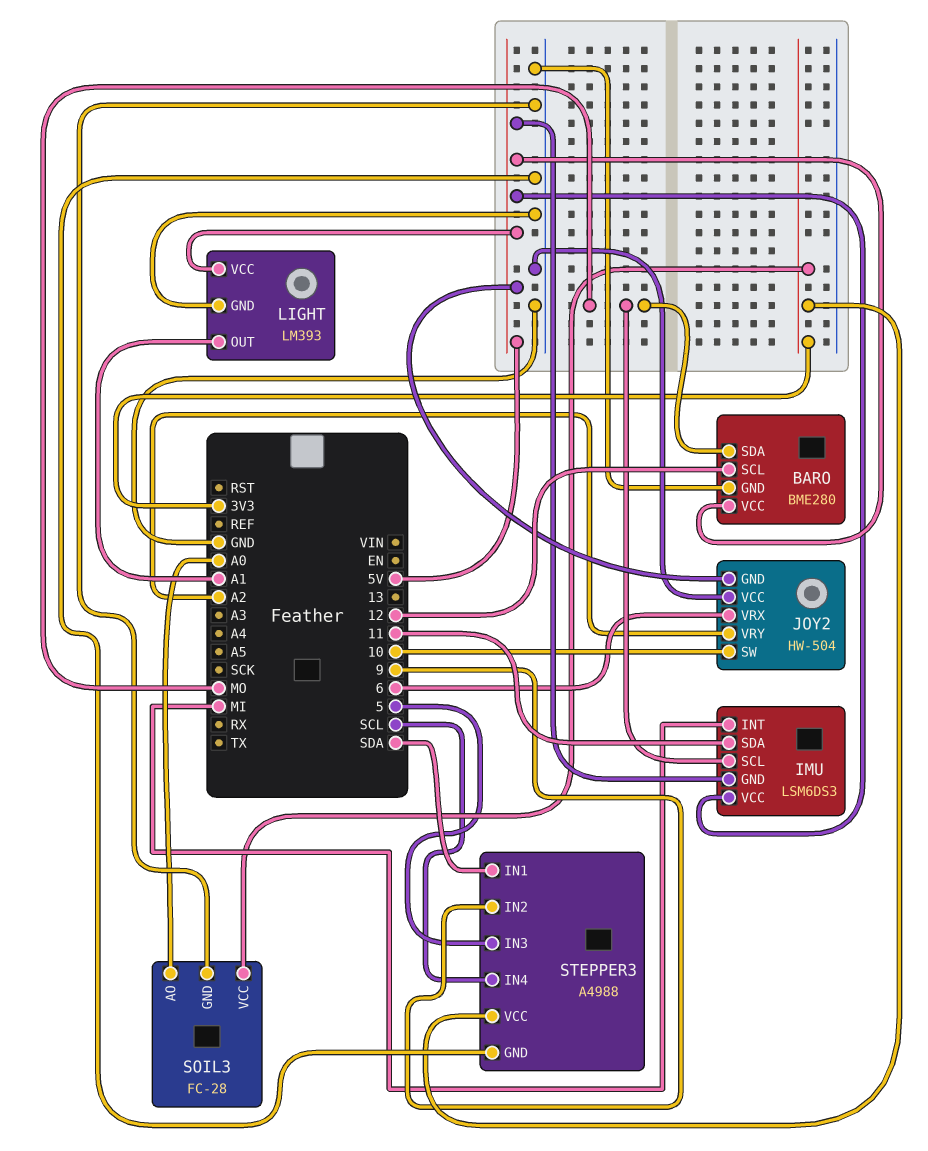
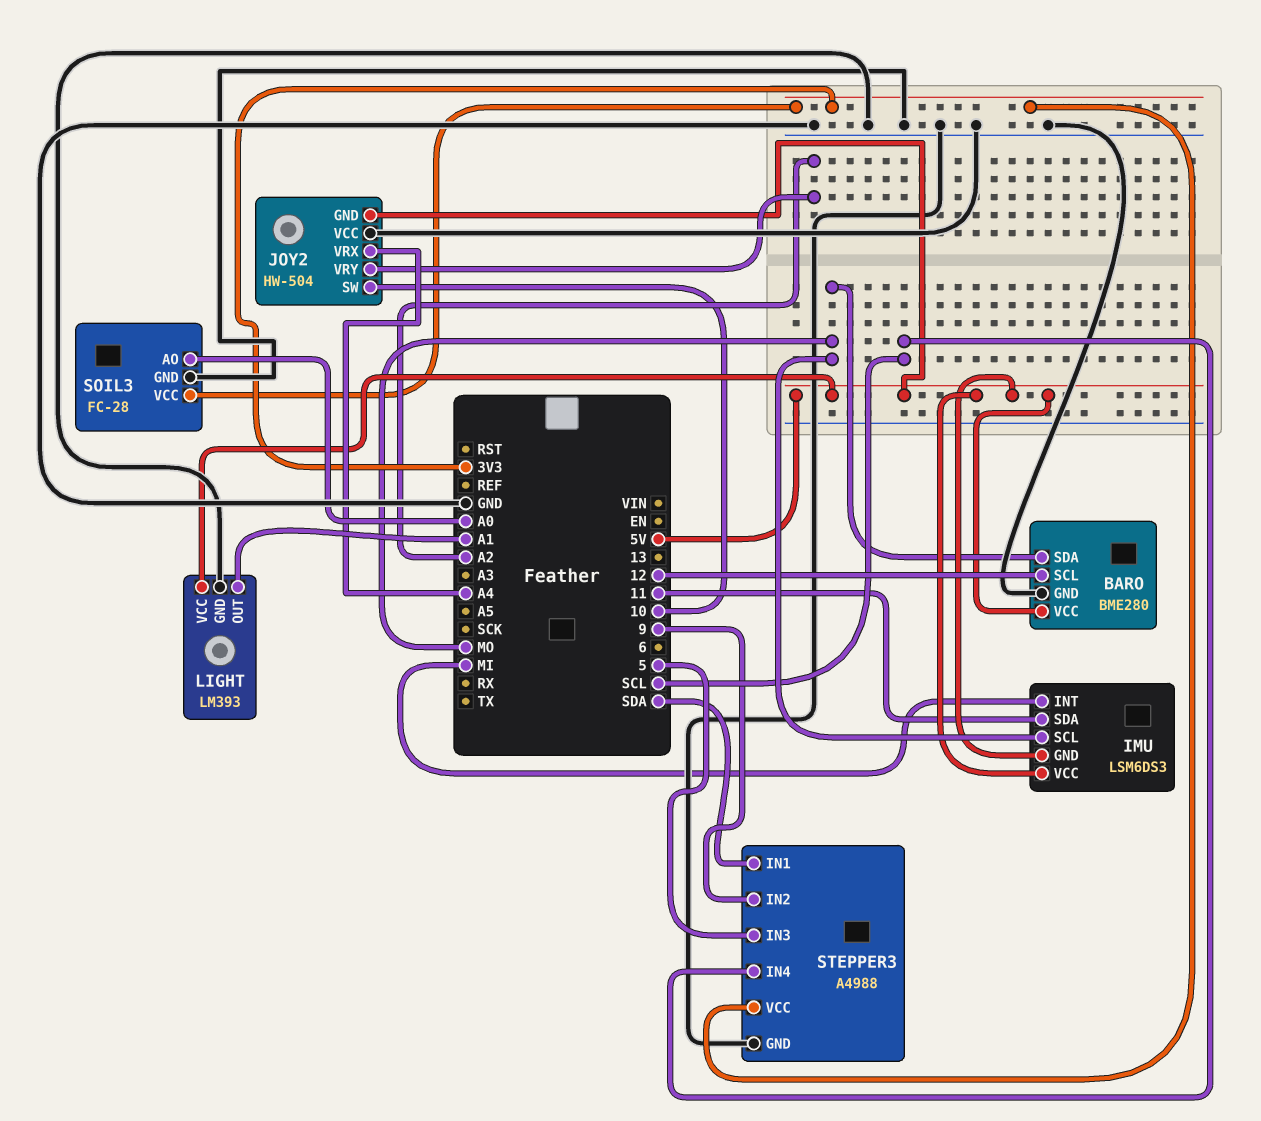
JOY2 pin VRX: 6 -> A4

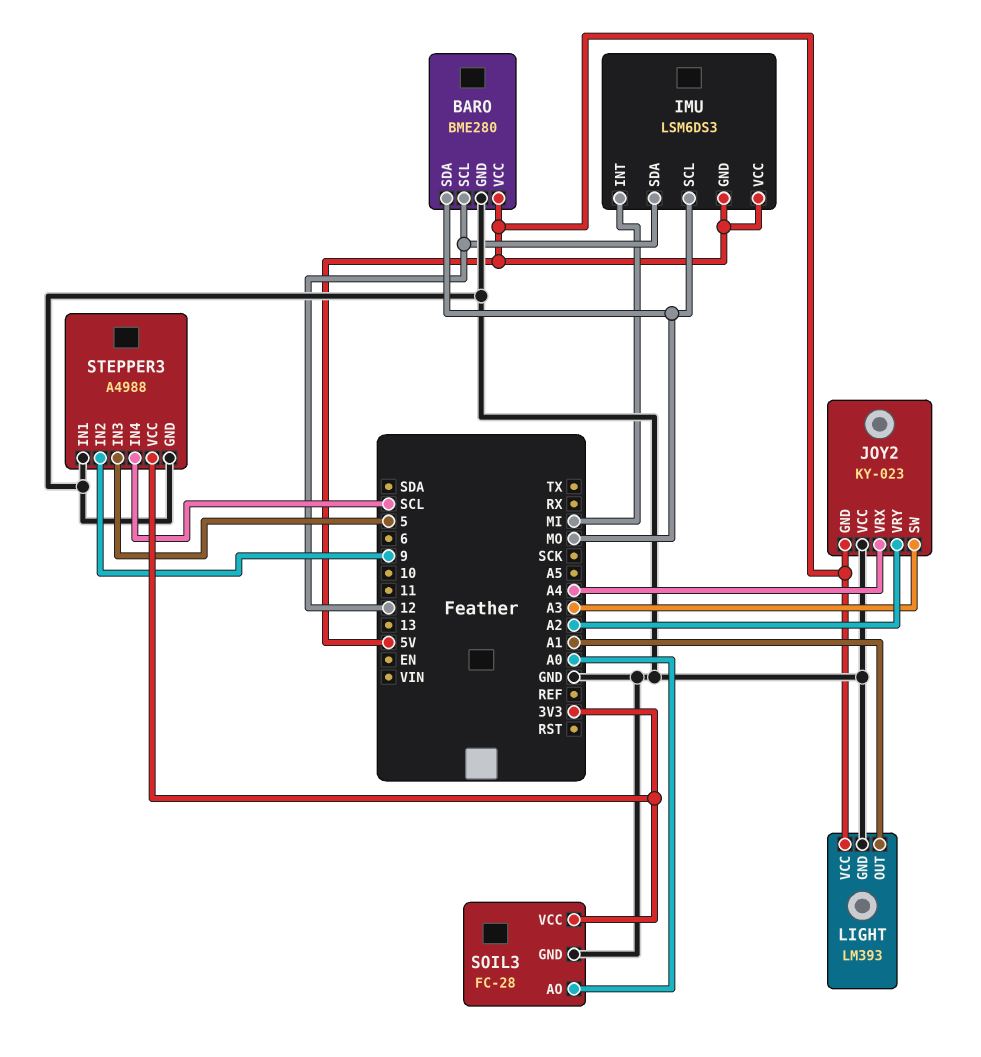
IMU pin SDA: 11 -> 12
JOY2: HW-504 -> KY-023
JOY2 pin SW: 10 -> A3
STEPPER3 pin IN1: SDA -> GND

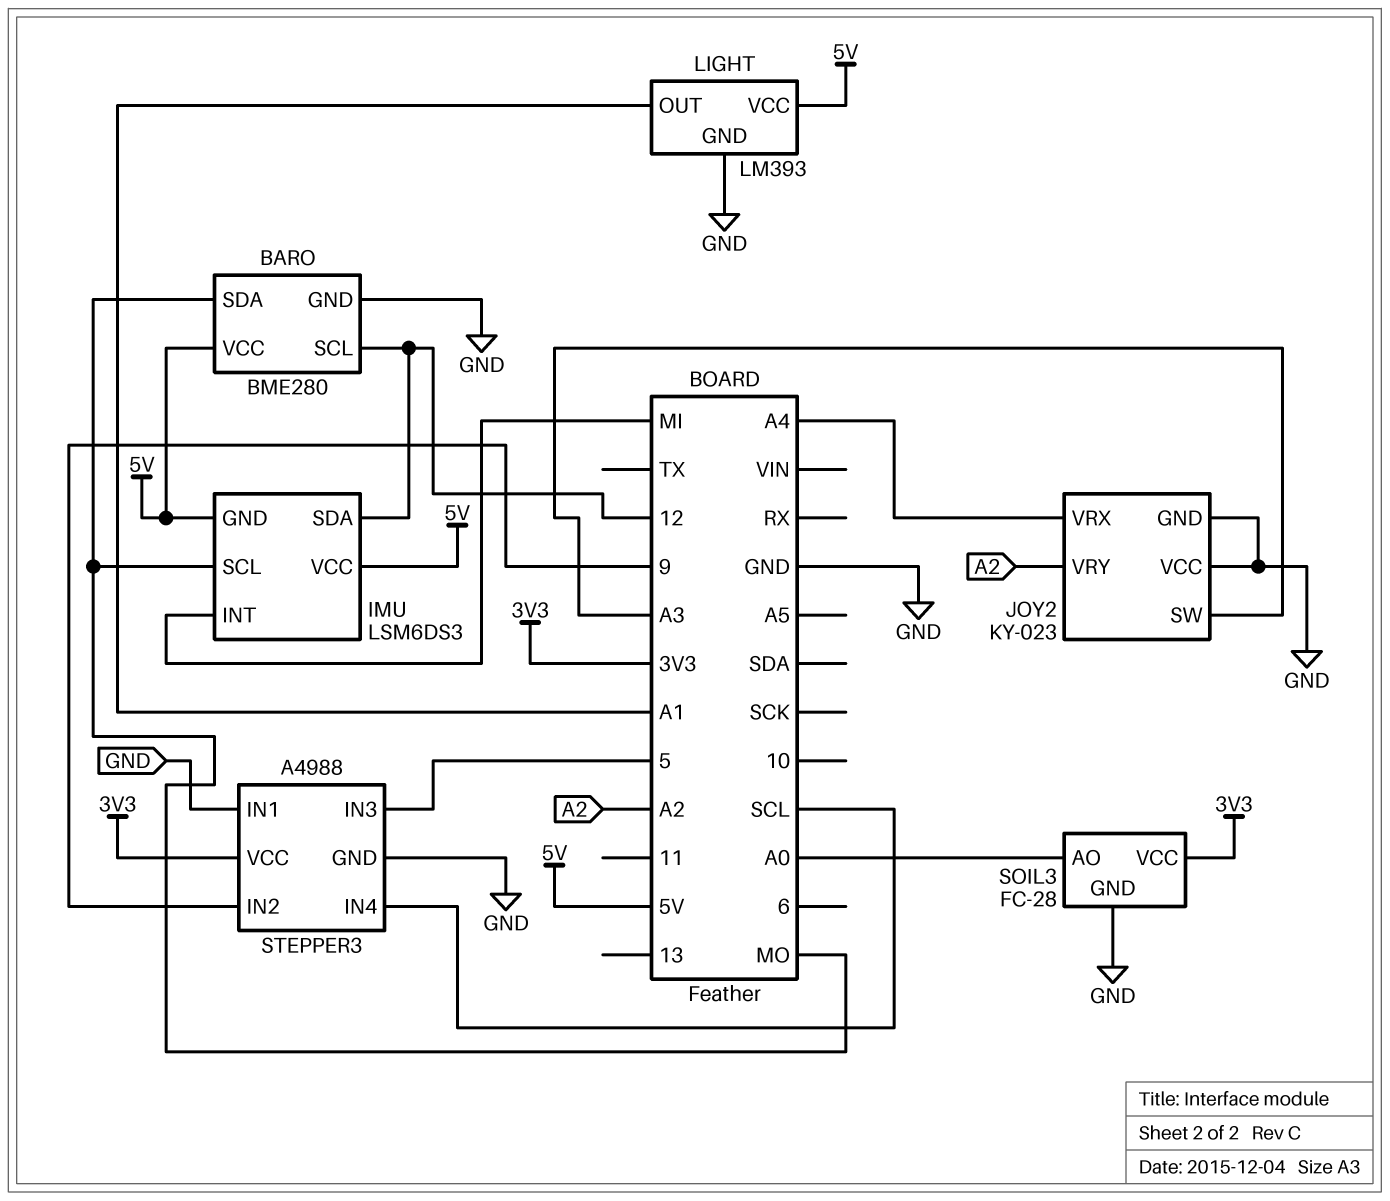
JOY2 pin GND: 5V -> GND

